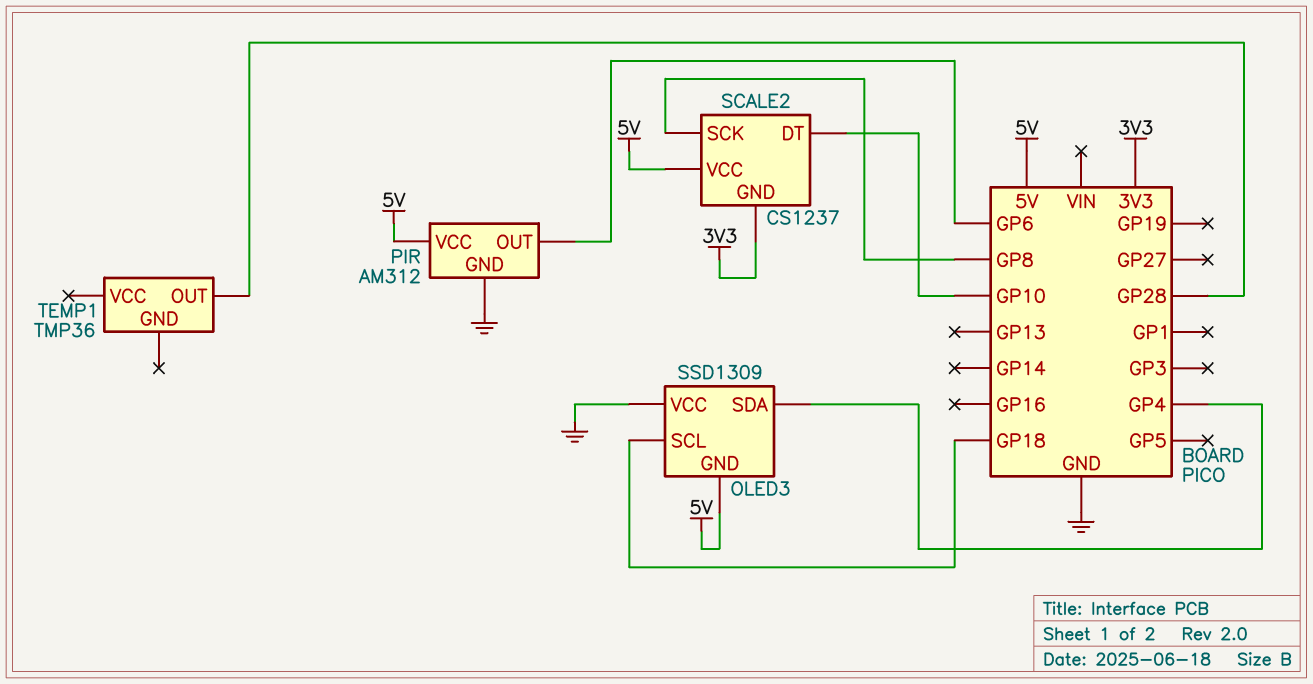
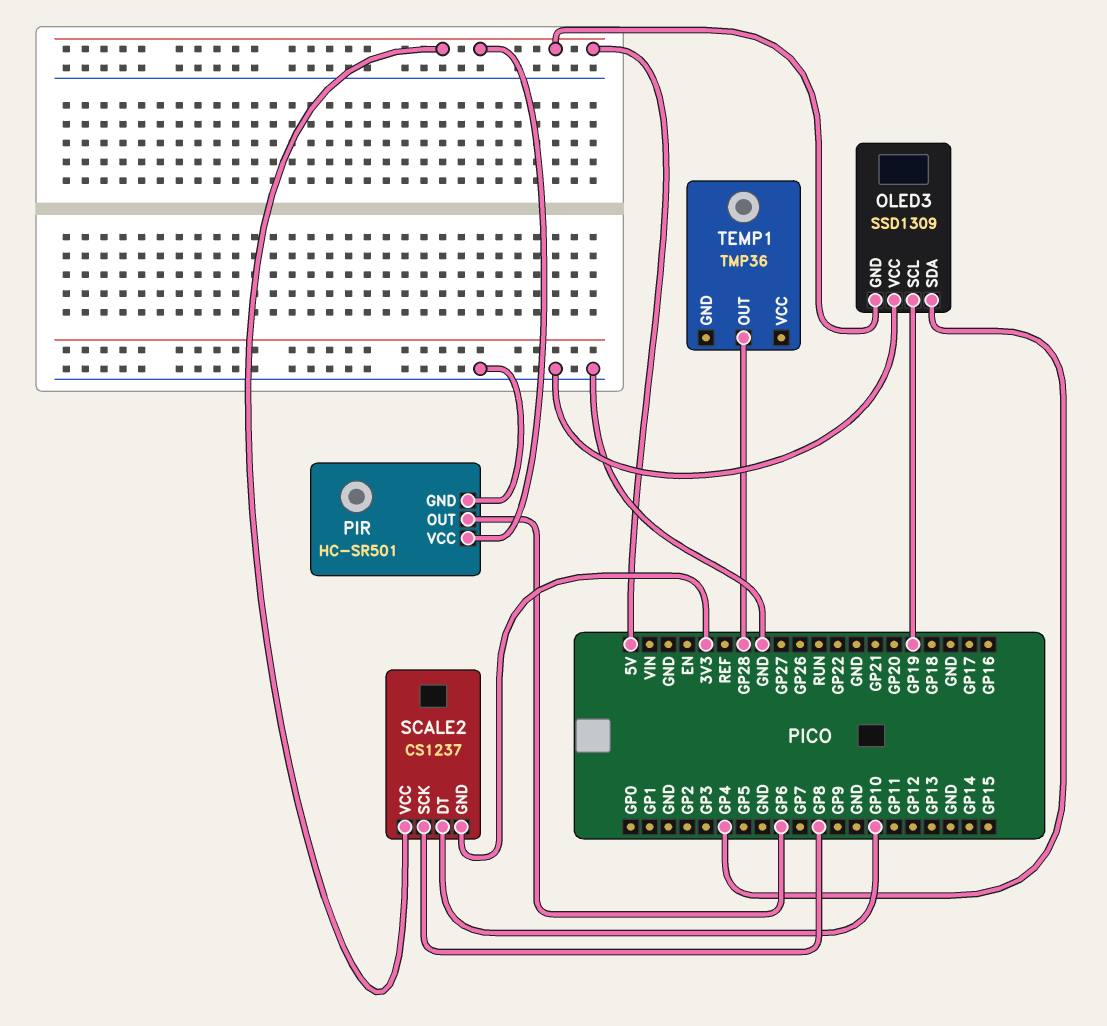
OLED3 pin SCL: GP18 -> GP19
PIR: AM312 -> HC-SR501

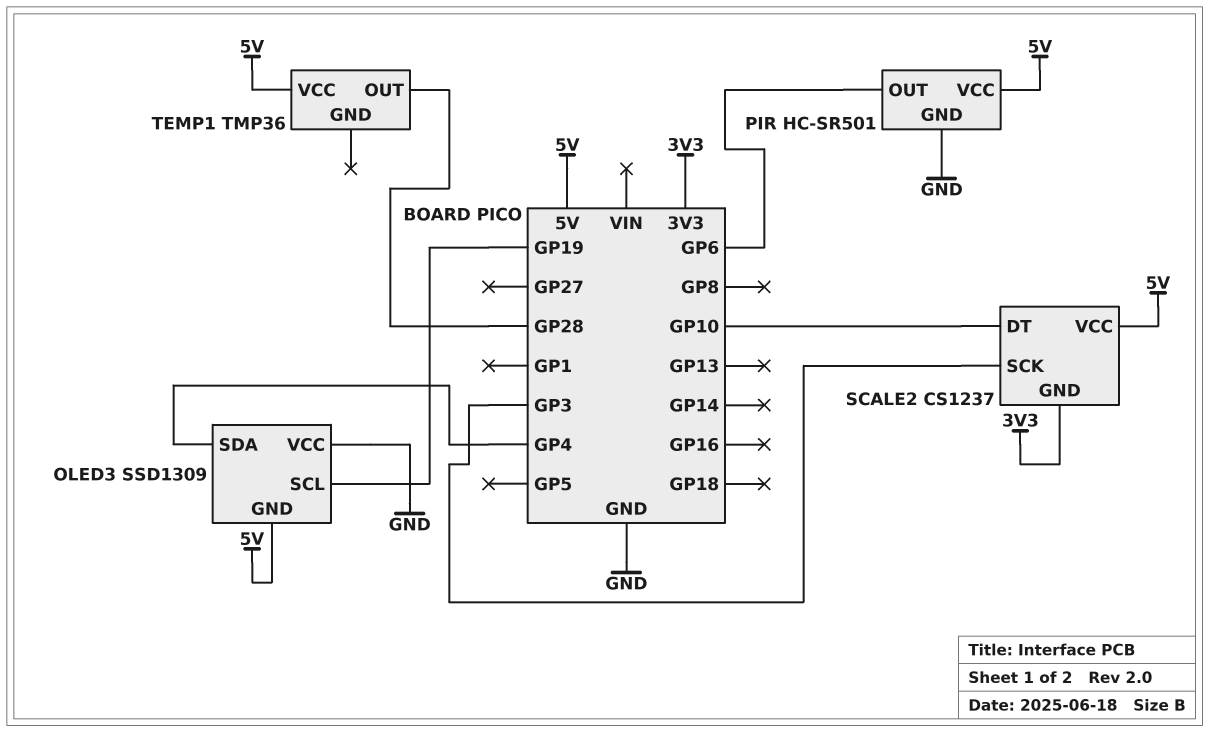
SCALE2 pin SCK: GP8 -> GP3
TEMP1 pin VCC: none -> 5V

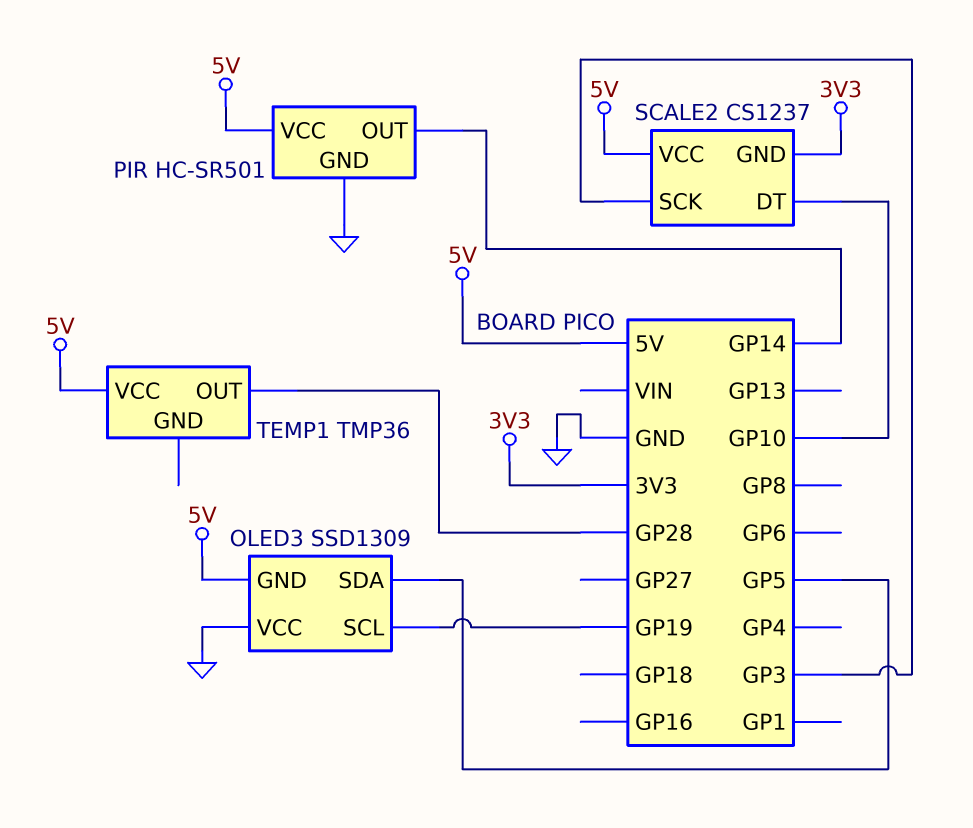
OLED3 pin SDA: GP4 -> GP5
PIR pin OUT: GP6 -> GP14

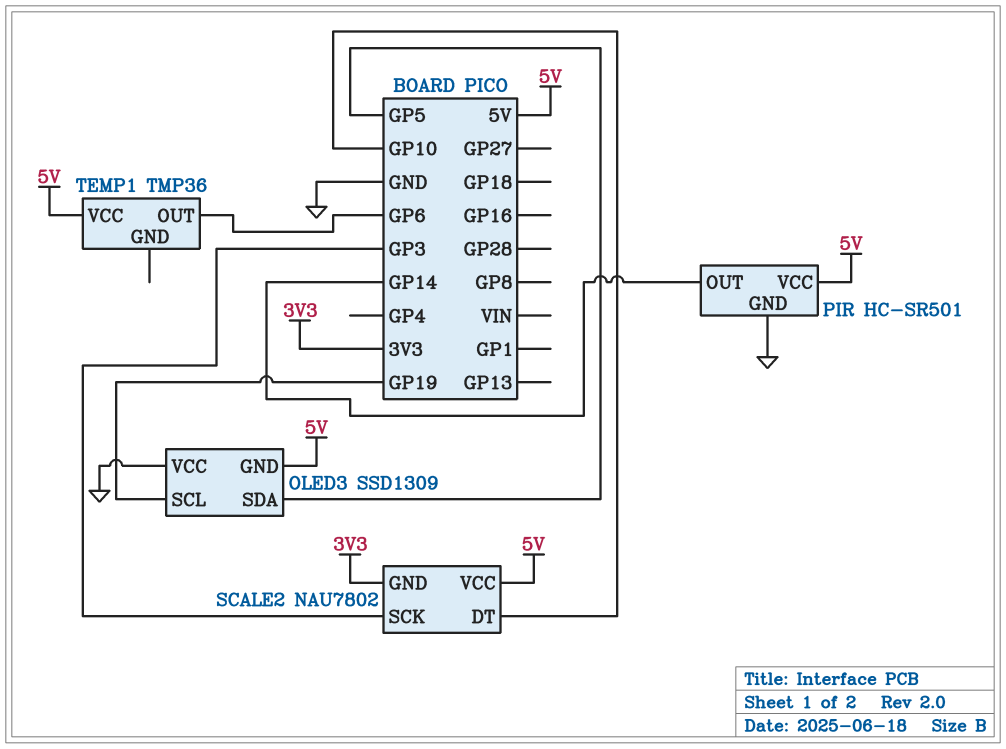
SCALE2: CS1237 -> NAU7802
TEMP1 pin OUT: GP28 -> GP6

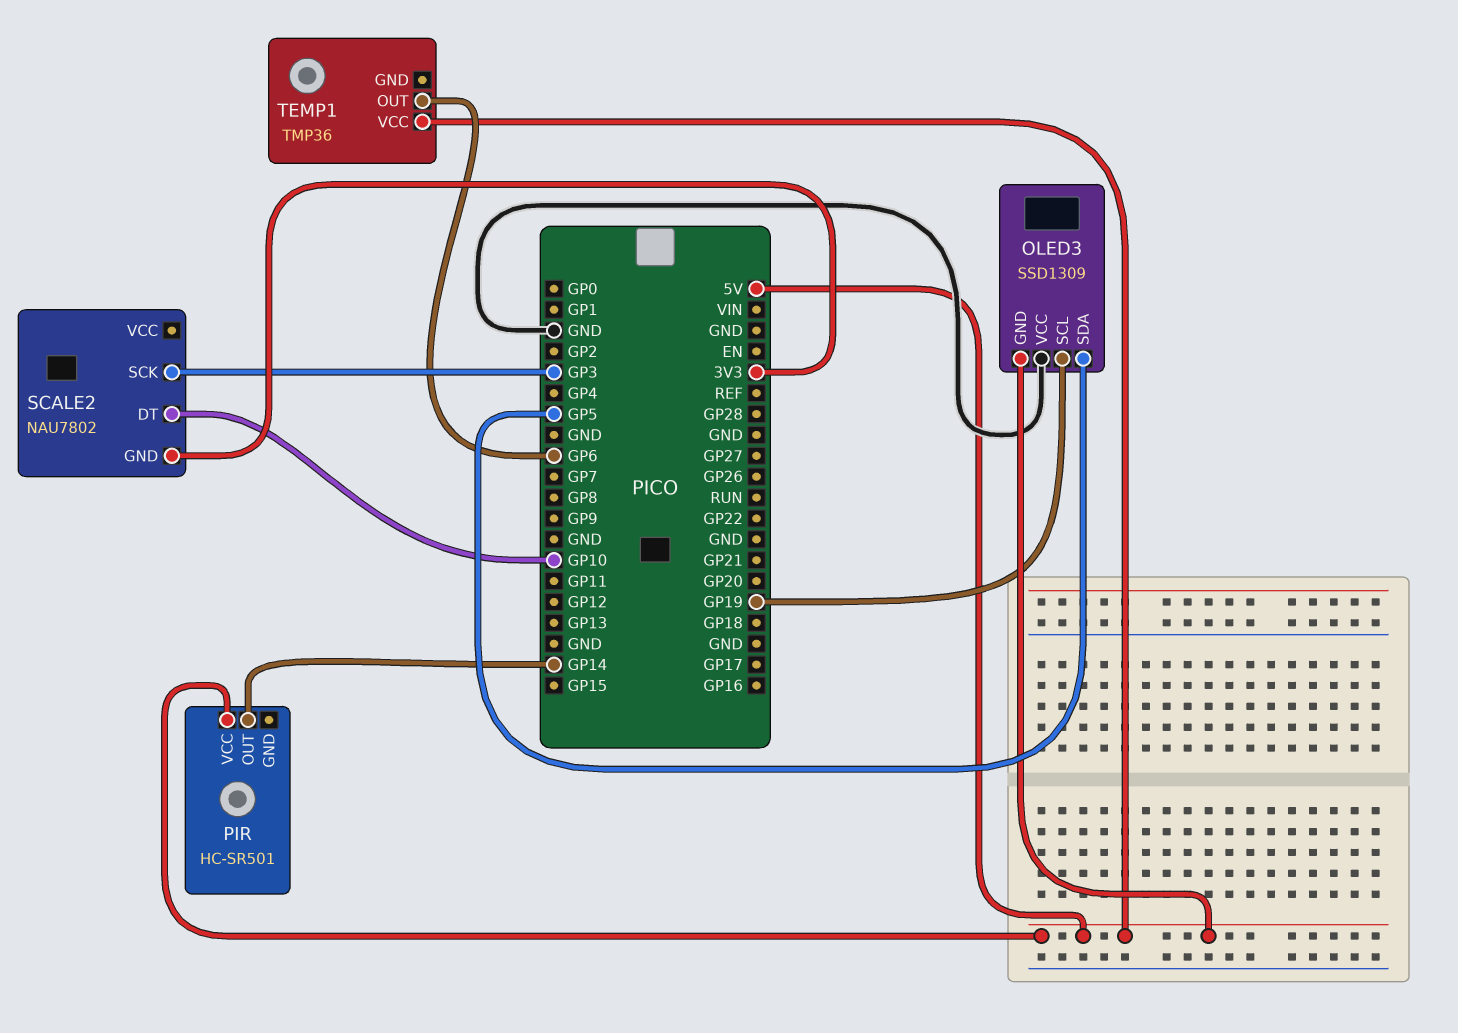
PIR pin GND: GND -> none
SCALE2 pin VCC: 5V -> none

